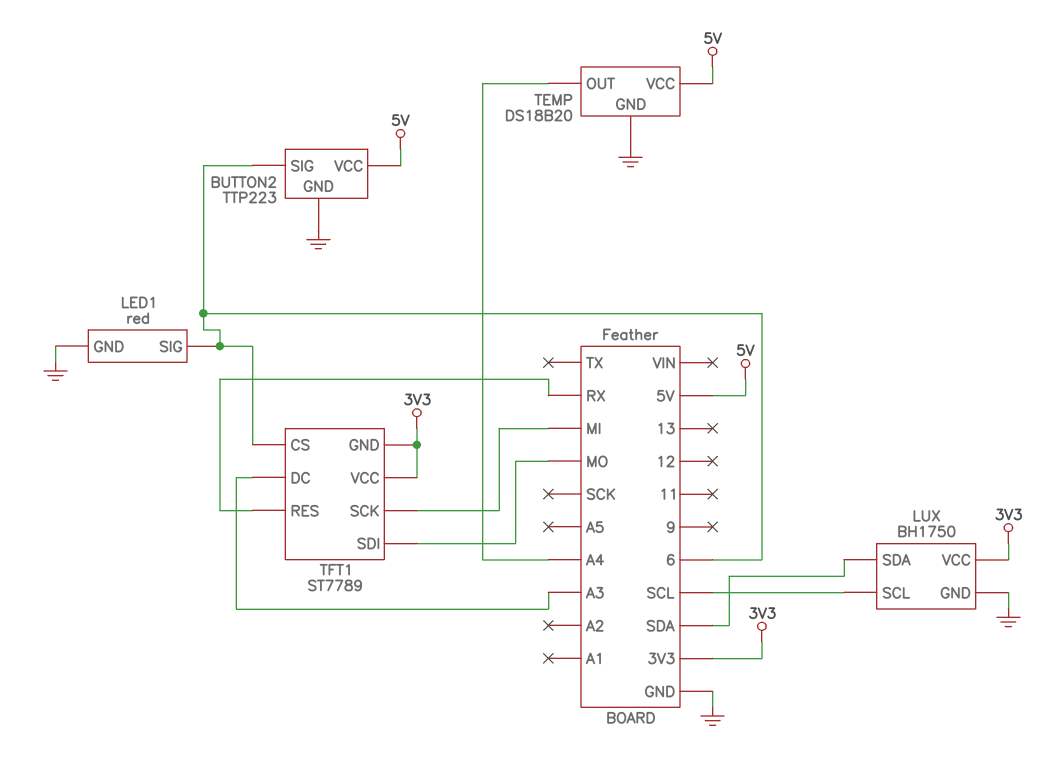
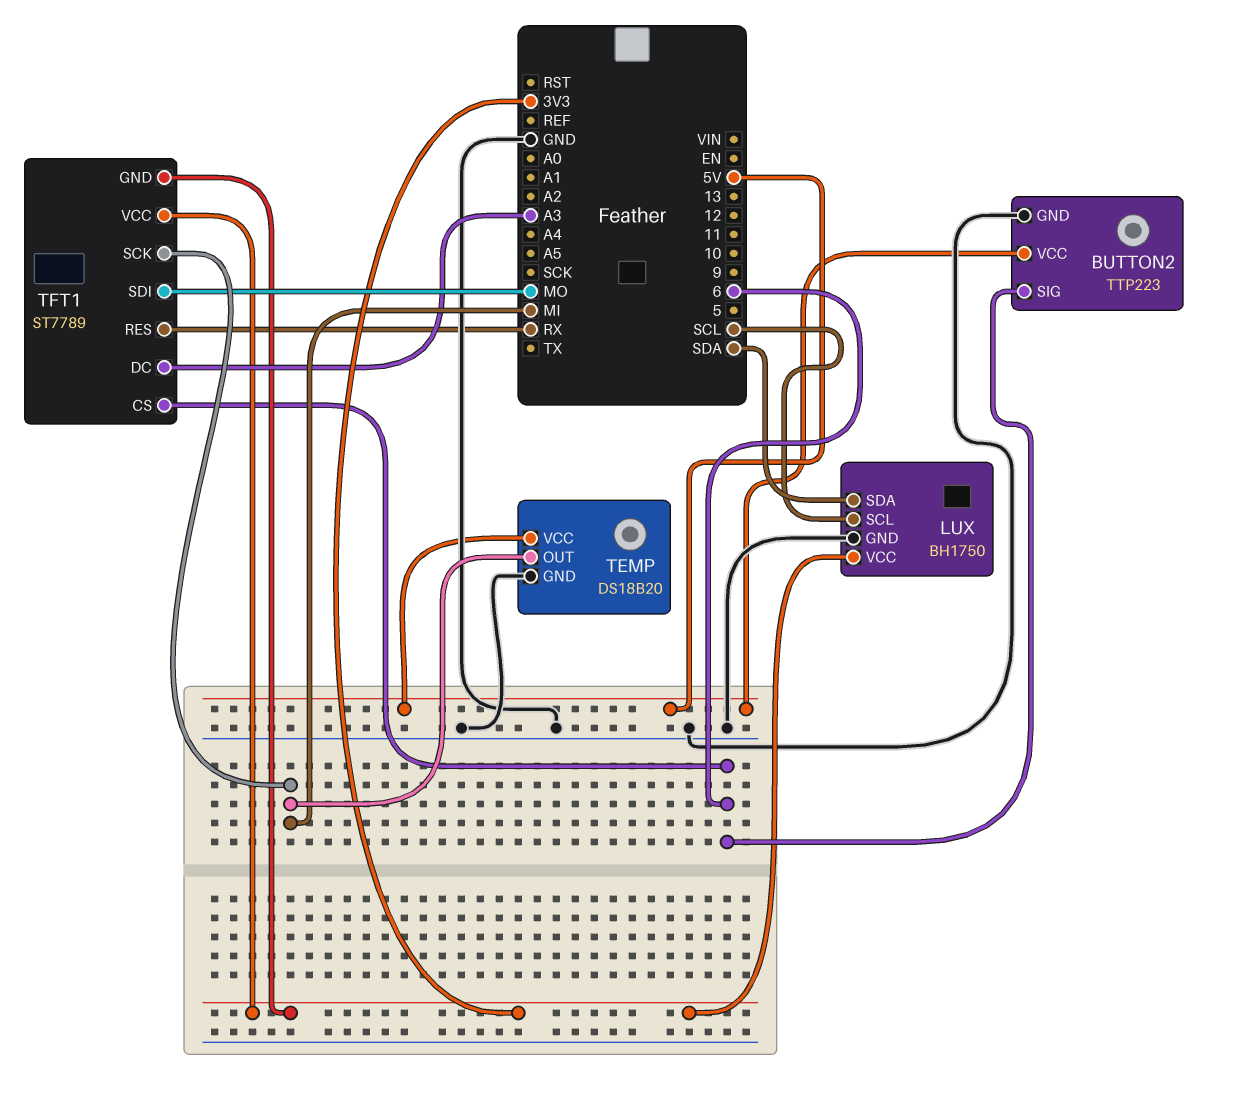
LED1: red -> none
LED1 pin GND: GND -> none
LED1 pin SIG: 6 -> none
TEMP pin OUT: A4 -> MI

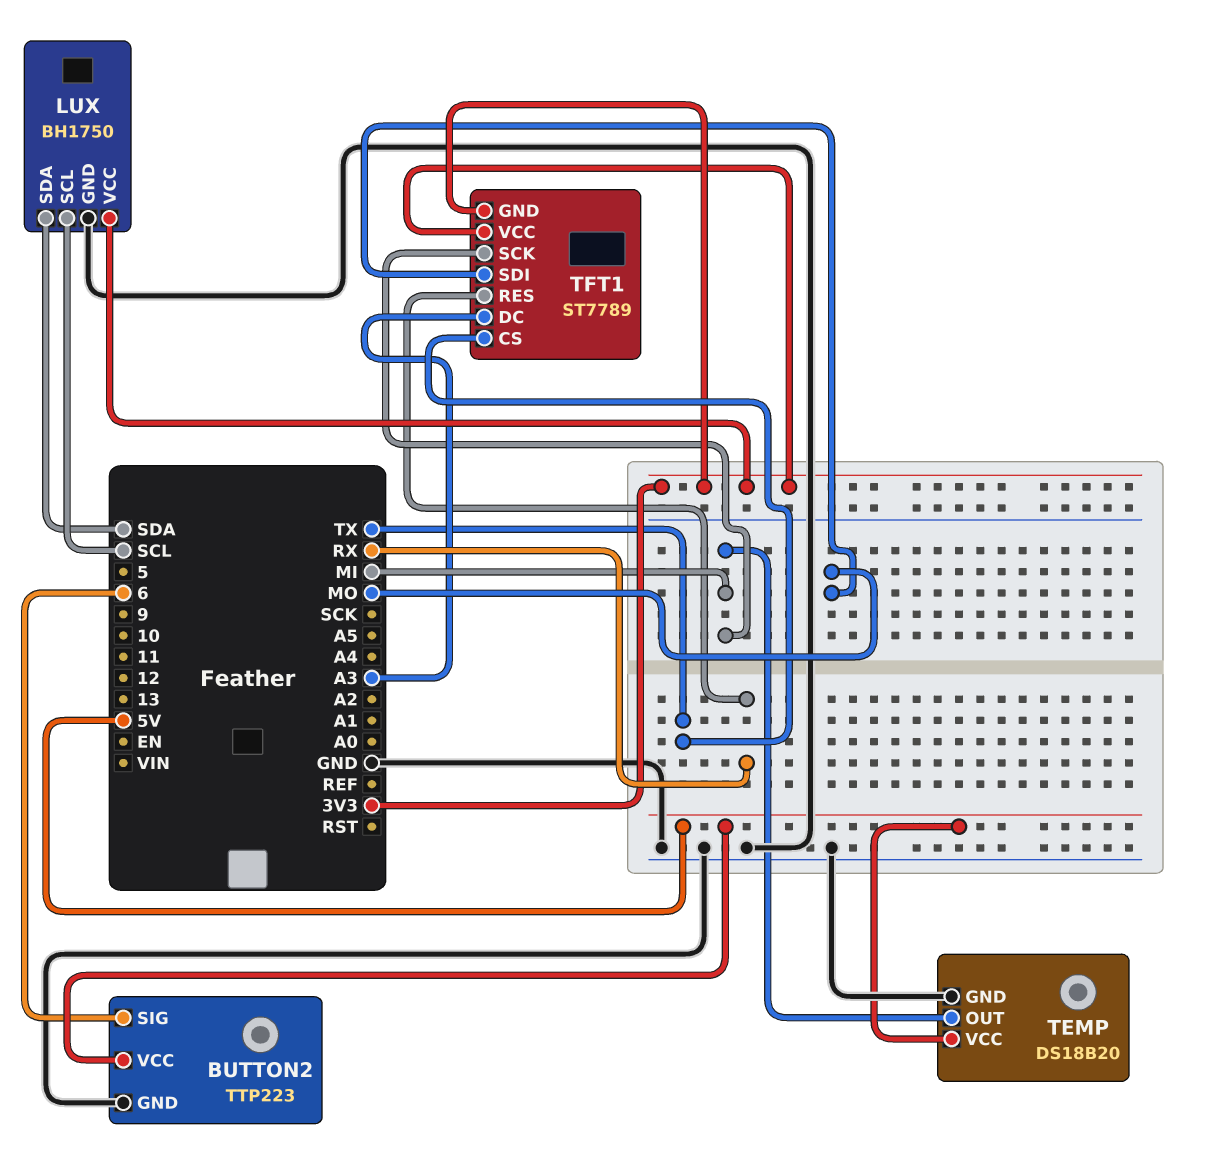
TFT1 pin CS: 6 -> TX

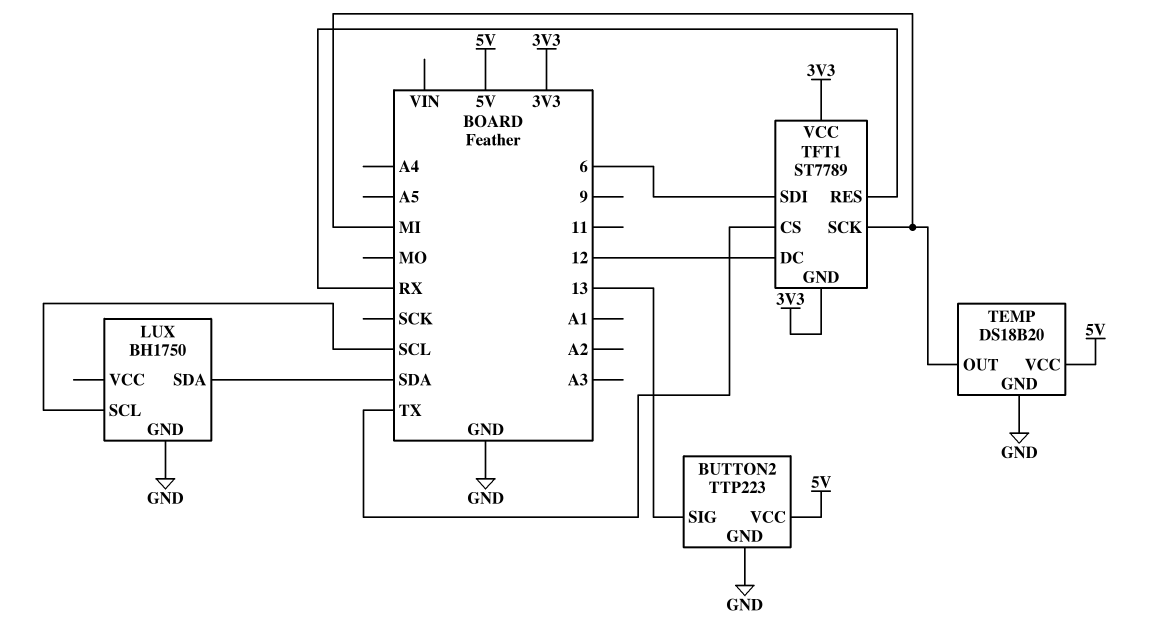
BUTTON2 pin SIG: 6 -> 13
LUX pin VCC: 3V3 -> none
TFT1 pin DC: A3 -> 12
TFT1 pin SDI: MO -> 6

